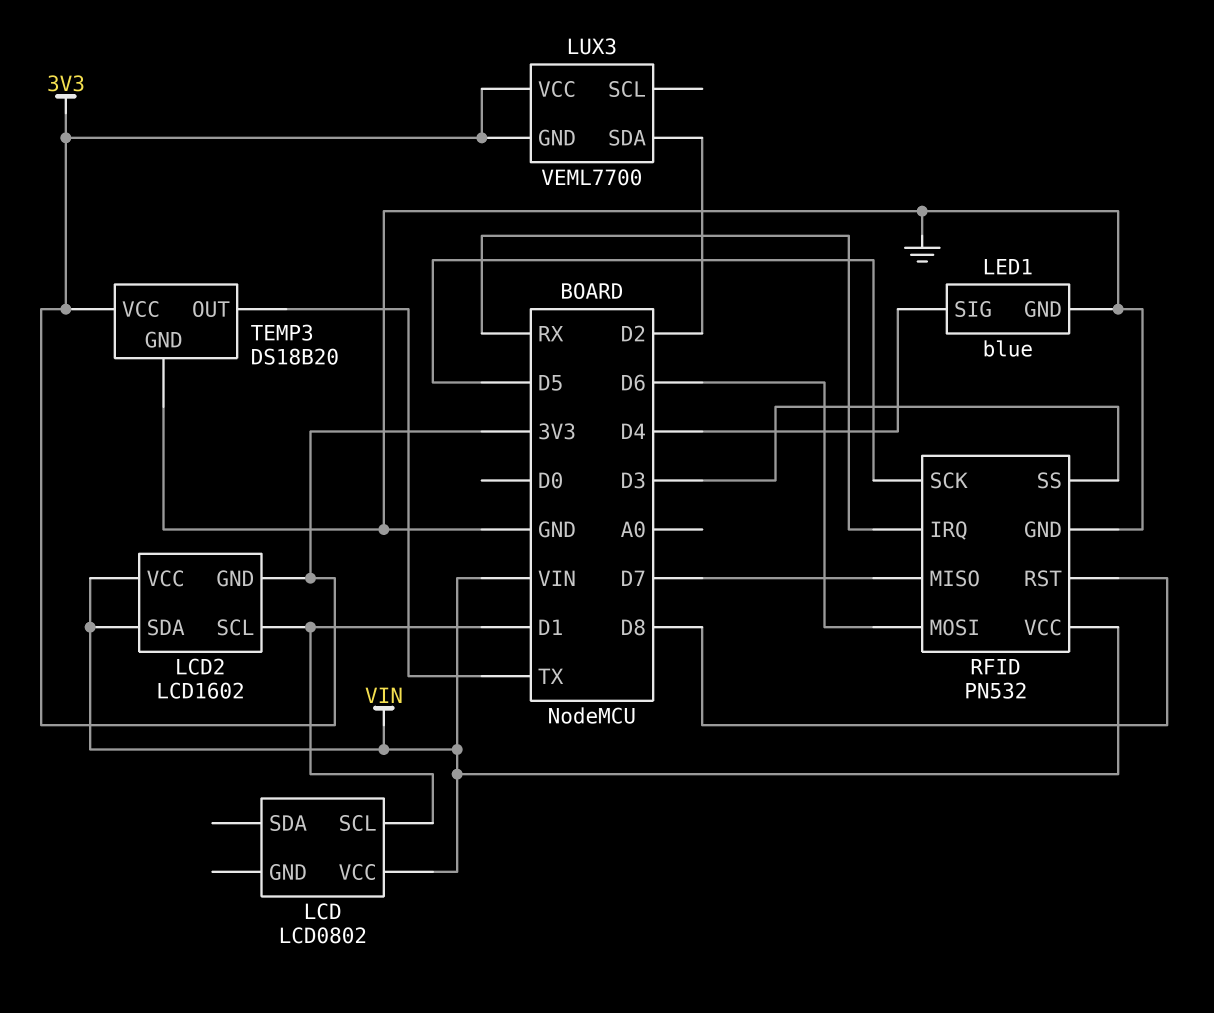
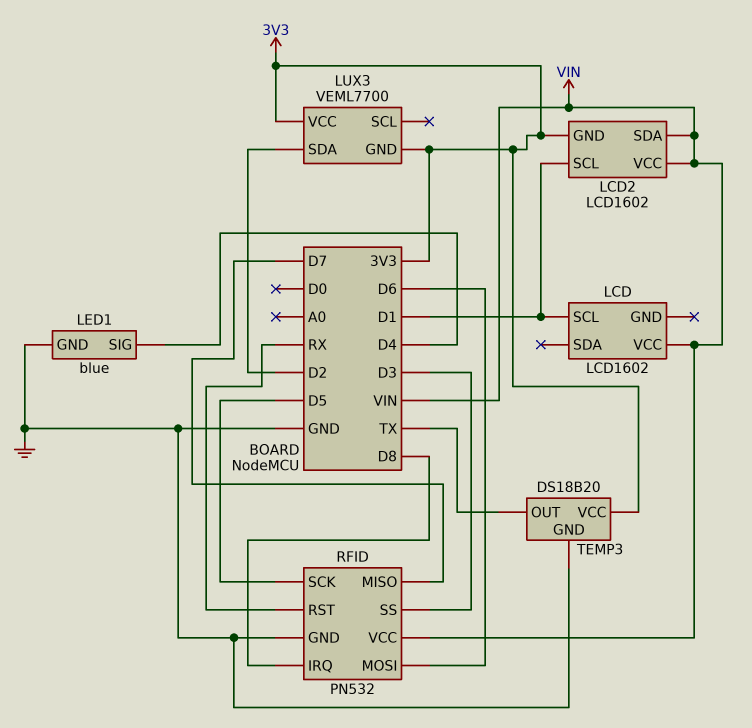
LCD: LCD0802 -> LCD1602
RFID pin IRQ: RX -> D8
RFID pin RST: D8 -> RX

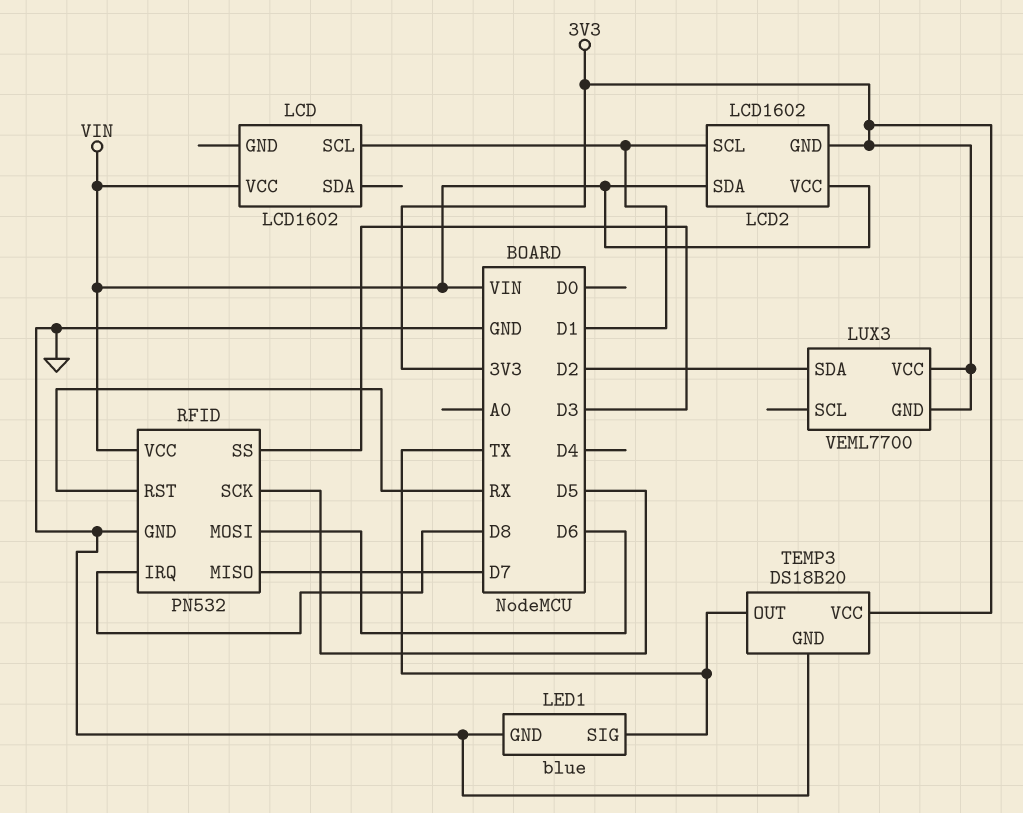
LED1 pin SIG: D4 -> TX

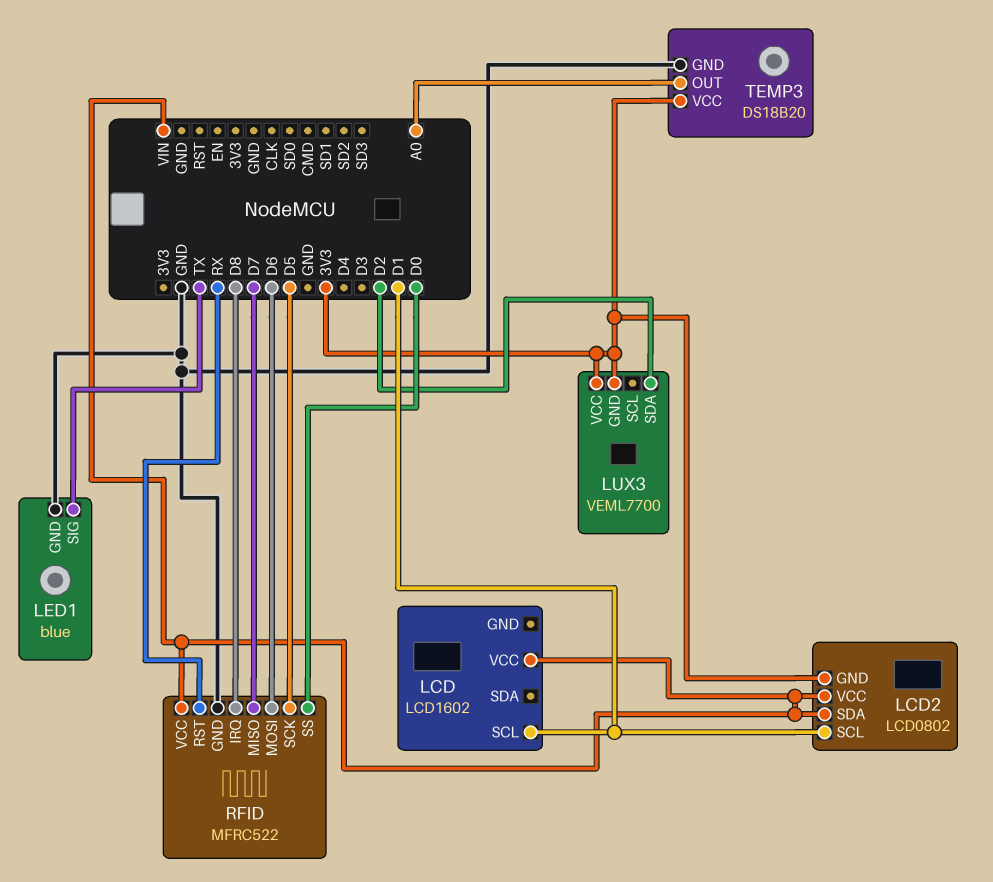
LCD2: LCD1602 -> LCD0802
RFID: PN532 -> MFRC522
RFID pin SS: D3 -> D0
TEMP3 pin OUT: TX -> A0

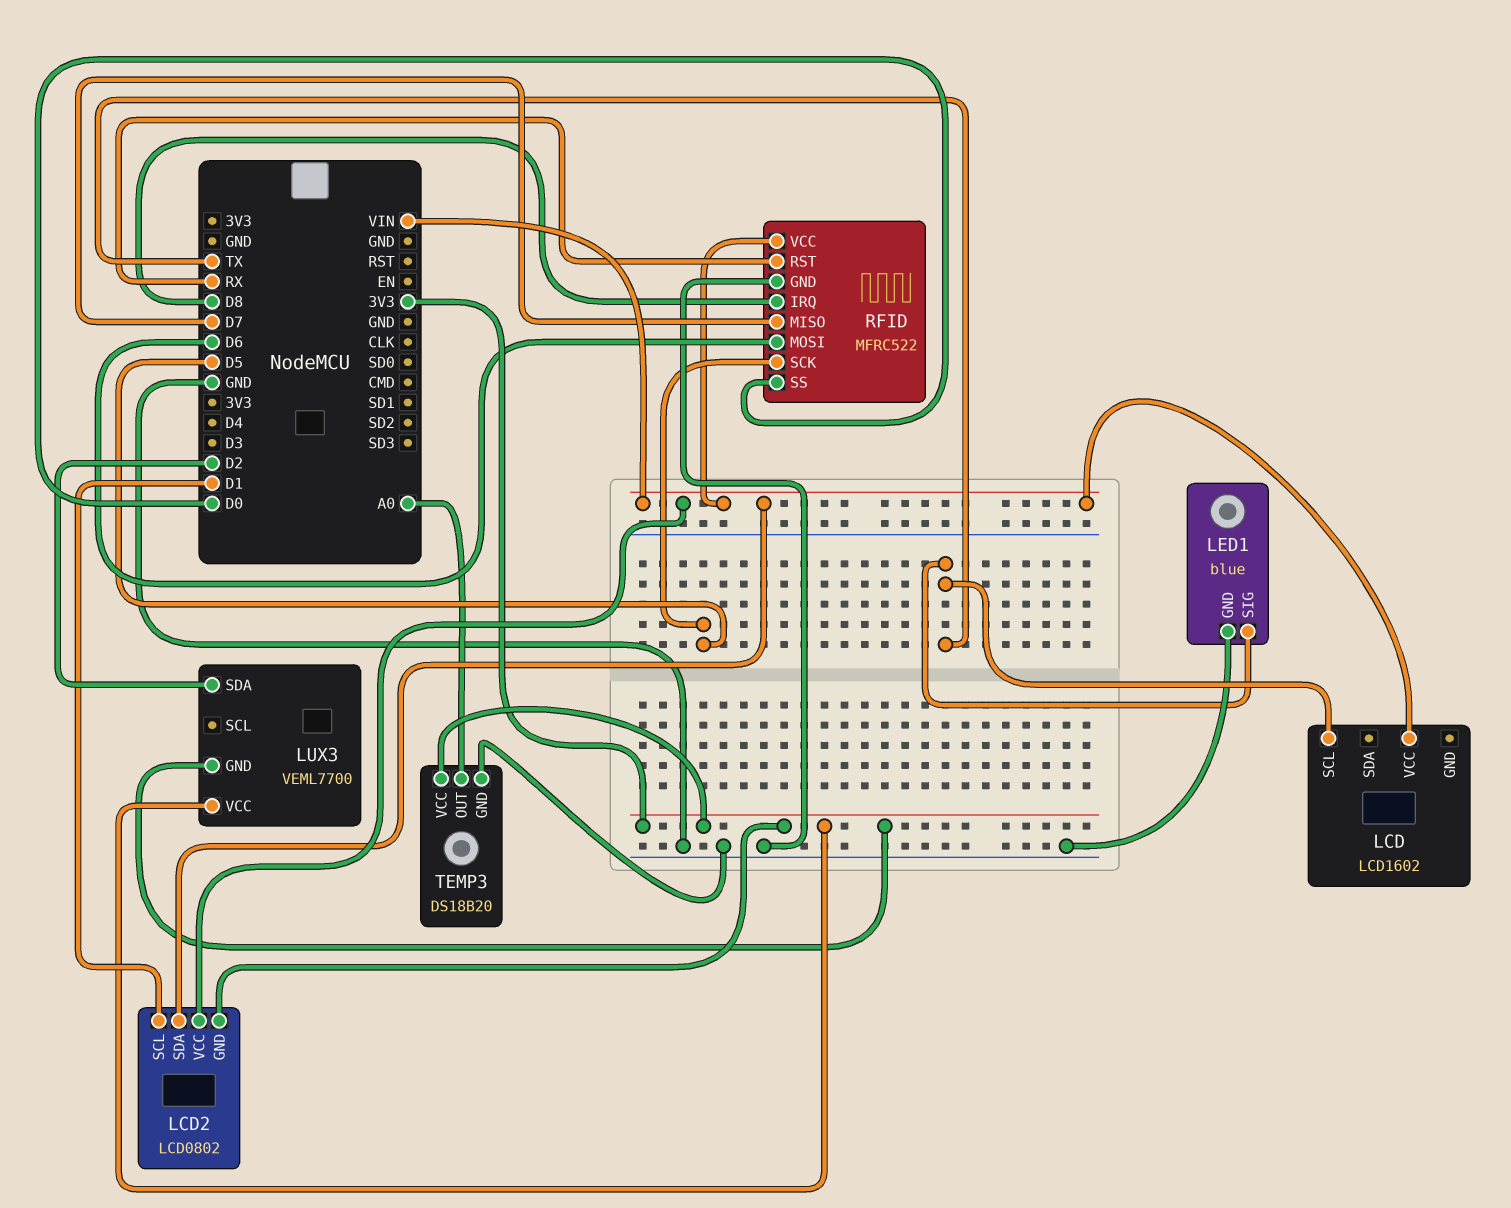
LCD pin SCL: D1 -> TX

